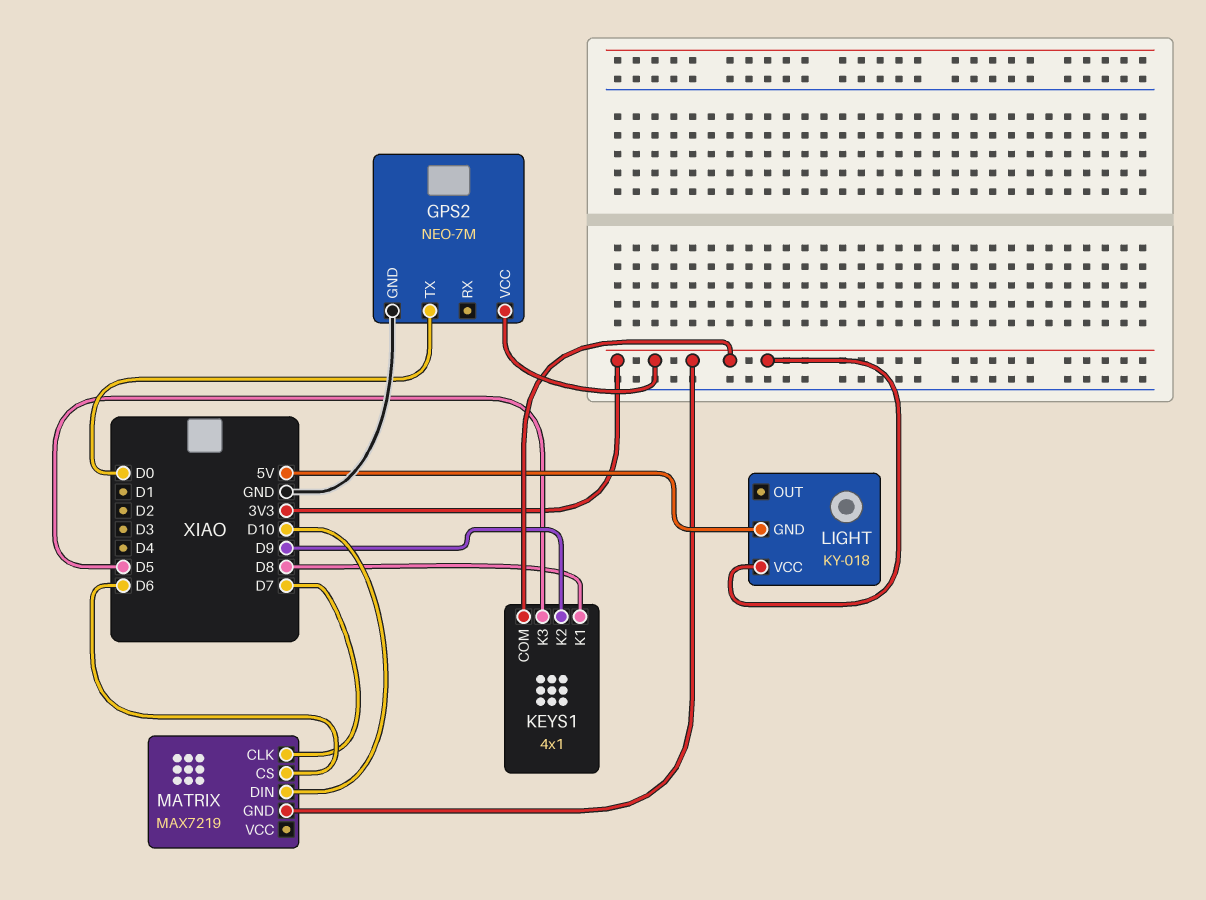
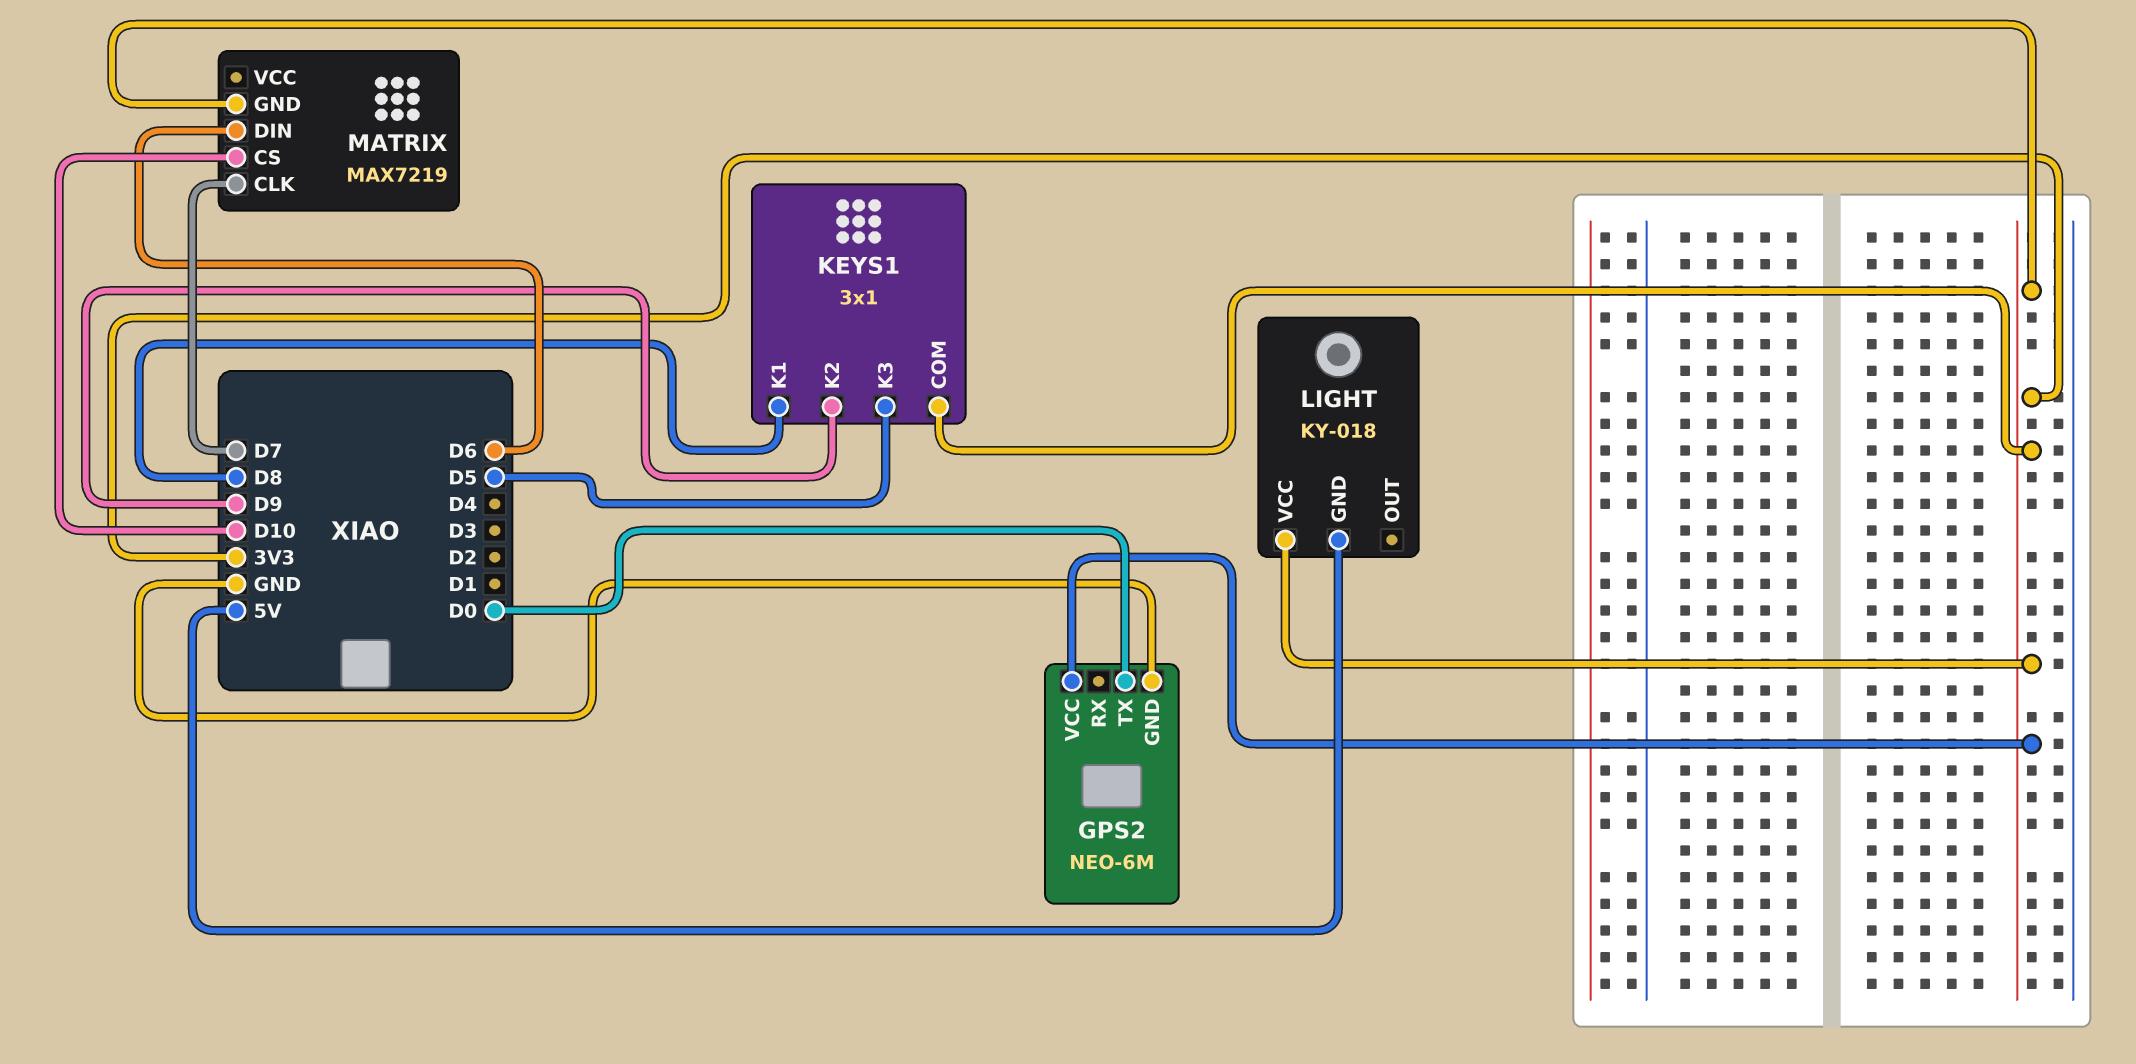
GPS2: NEO-7M -> NEO-6M
KEYS1: 4x1 -> 3x1
MATRIX pin CS: D6 -> D10
MATRIX pin DIN: D10 -> D6

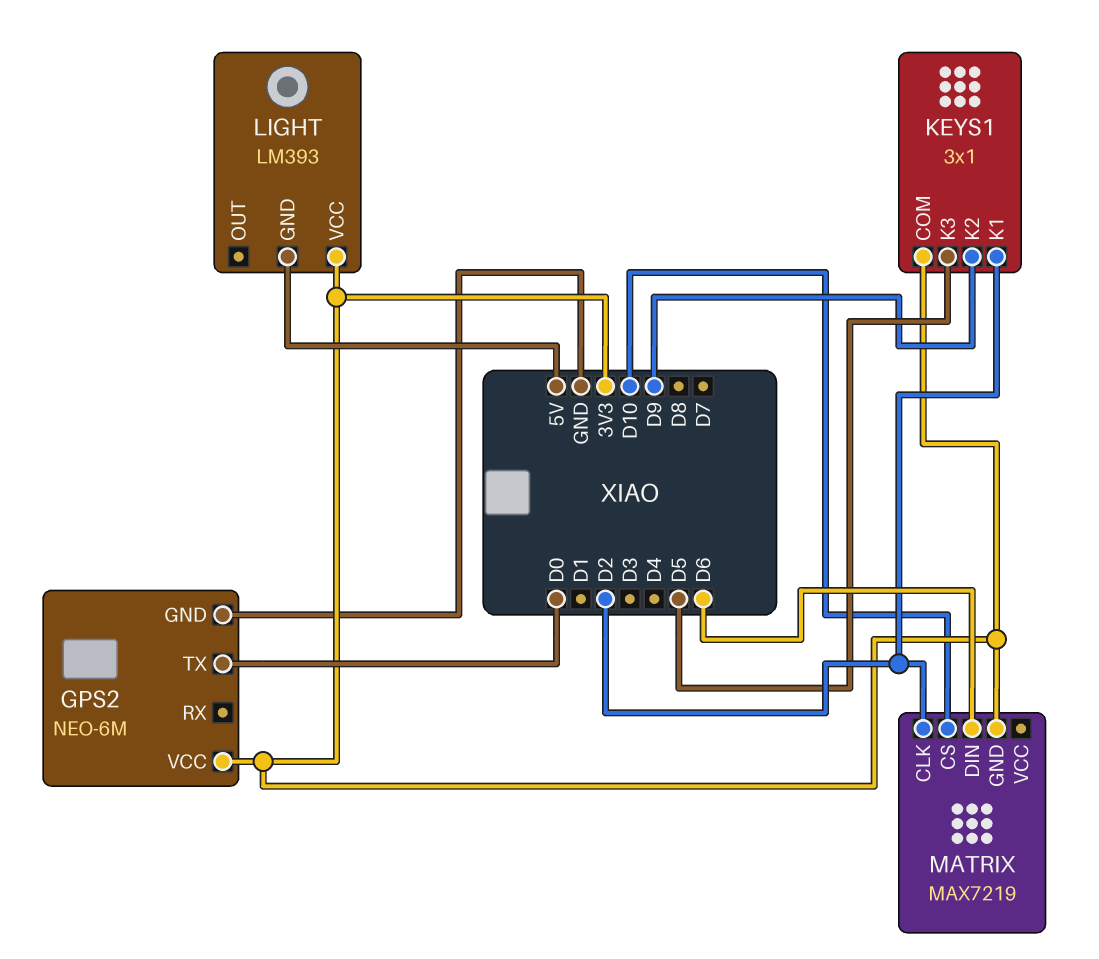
KEYS1 pin K1: D8 -> D2
LIGHT: KY-018 -> LM393
MATRIX pin CLK: D7 -> D2

